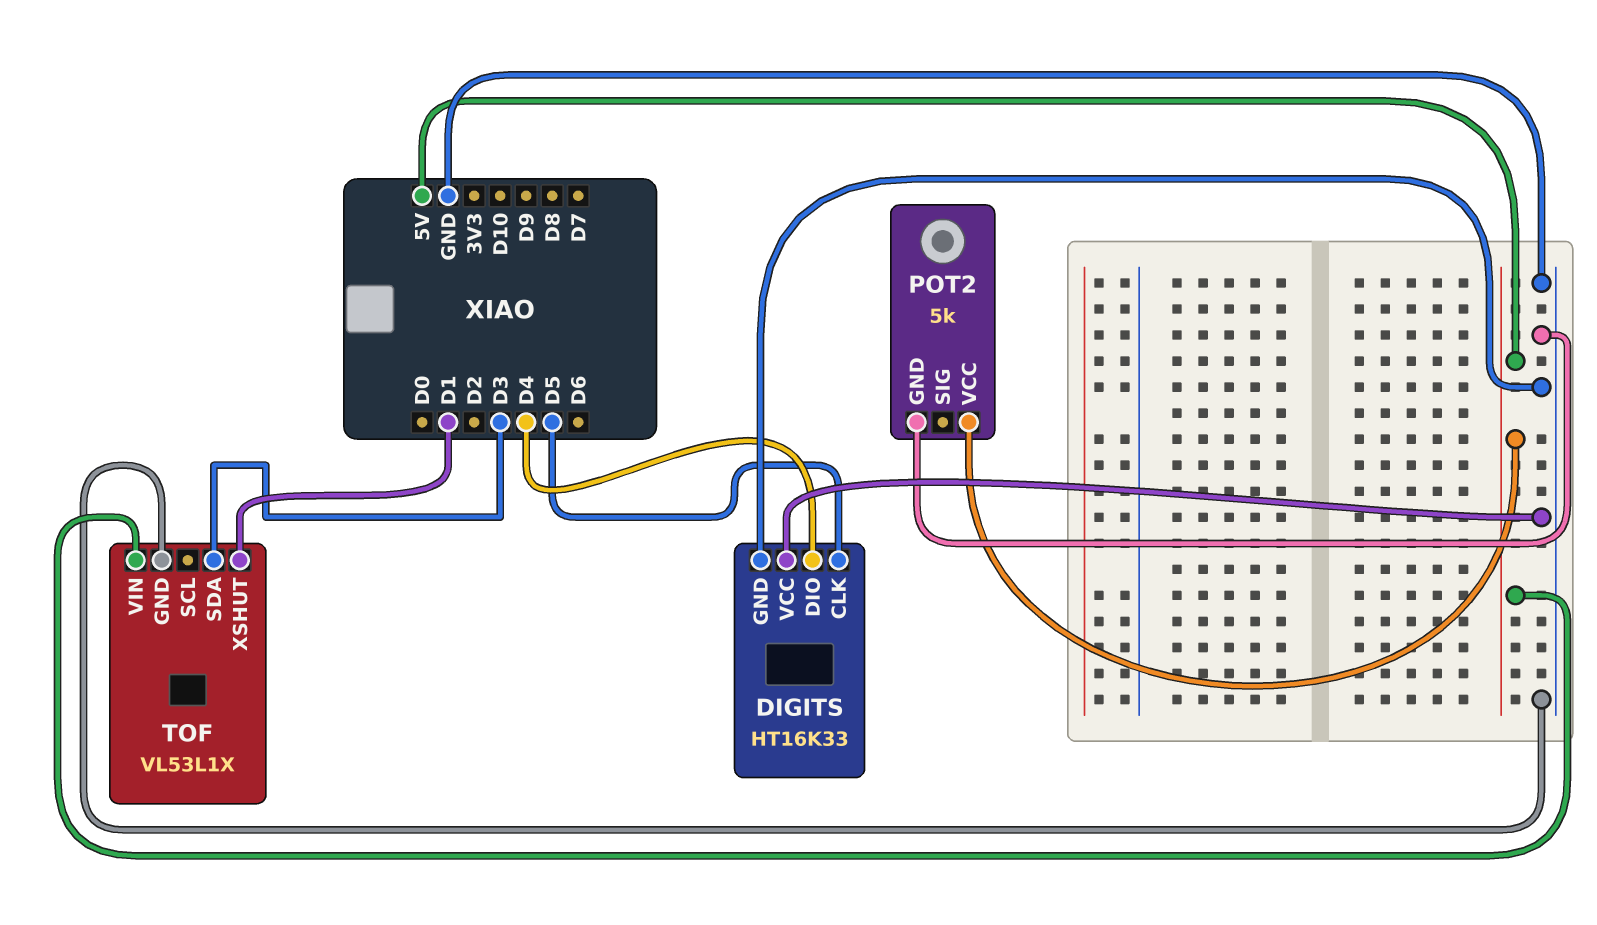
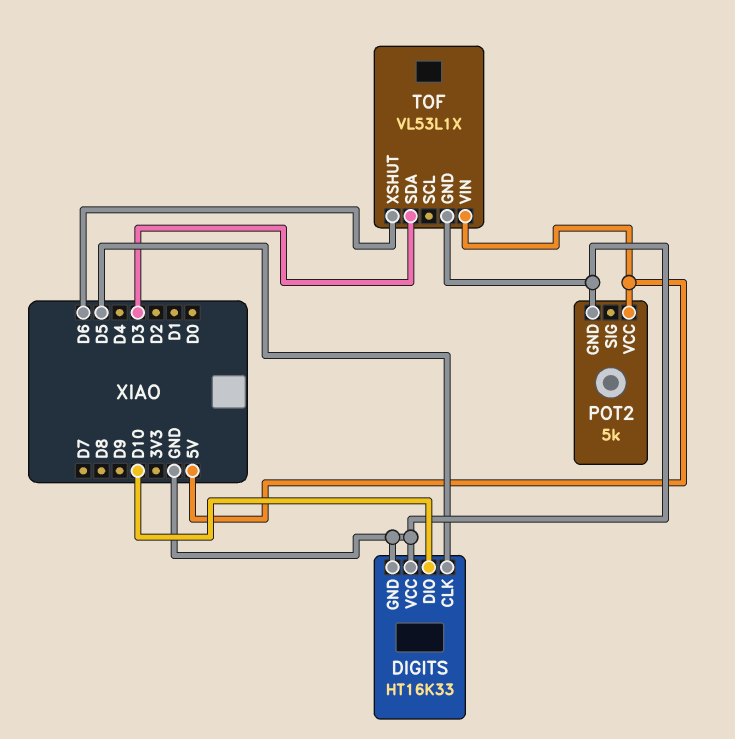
DIGITS pin DIO: D4 -> D10
TOF pin XSHUT: D1 -> D6

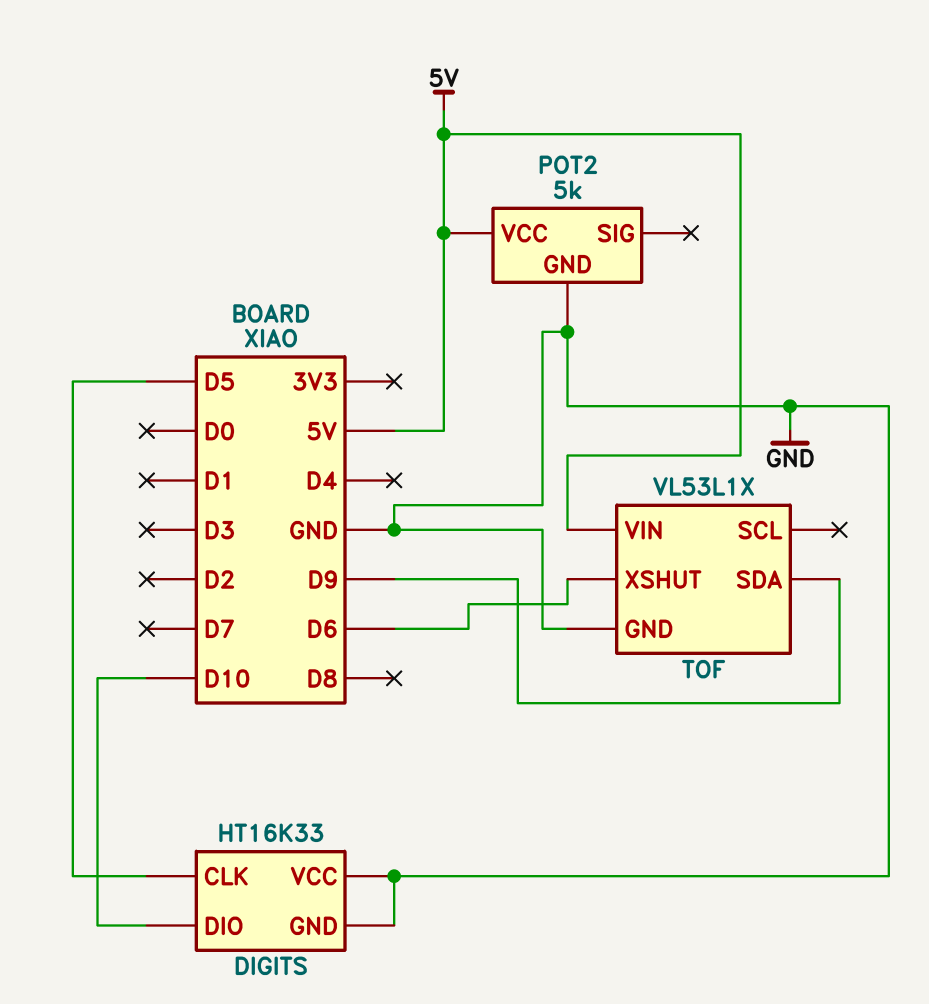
TOF pin SDA: D3 -> D9

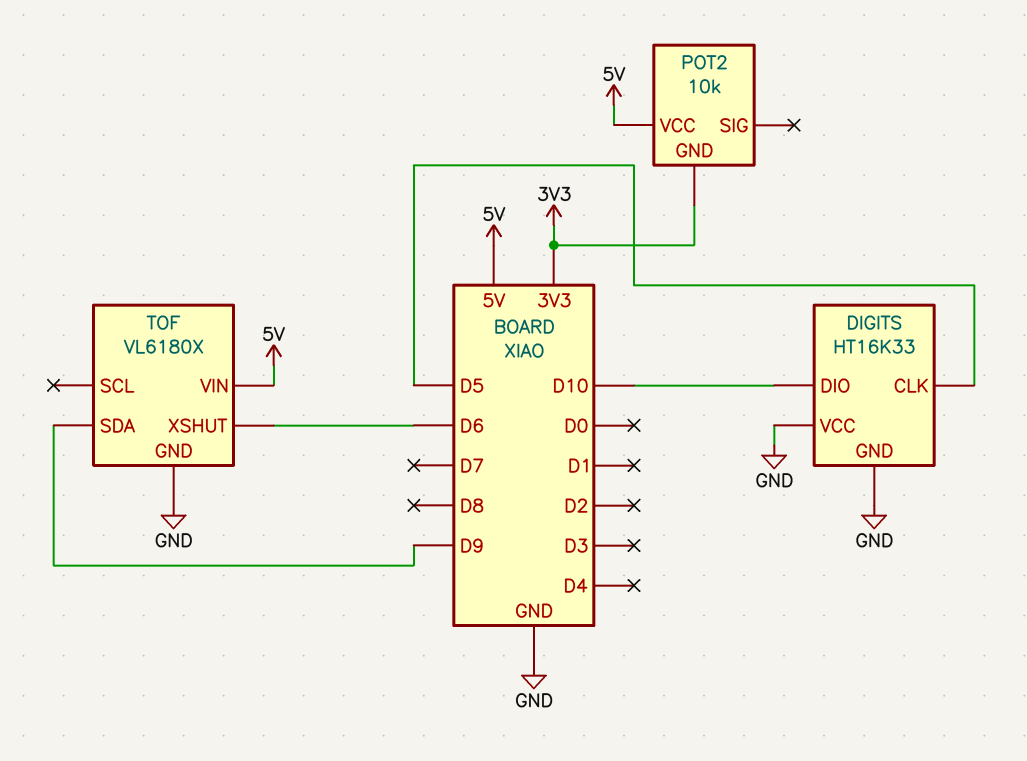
POT2: 5k -> 10k
POT2 pin GND: GND -> 3V3
TOF: VL53L1X -> VL6180X

